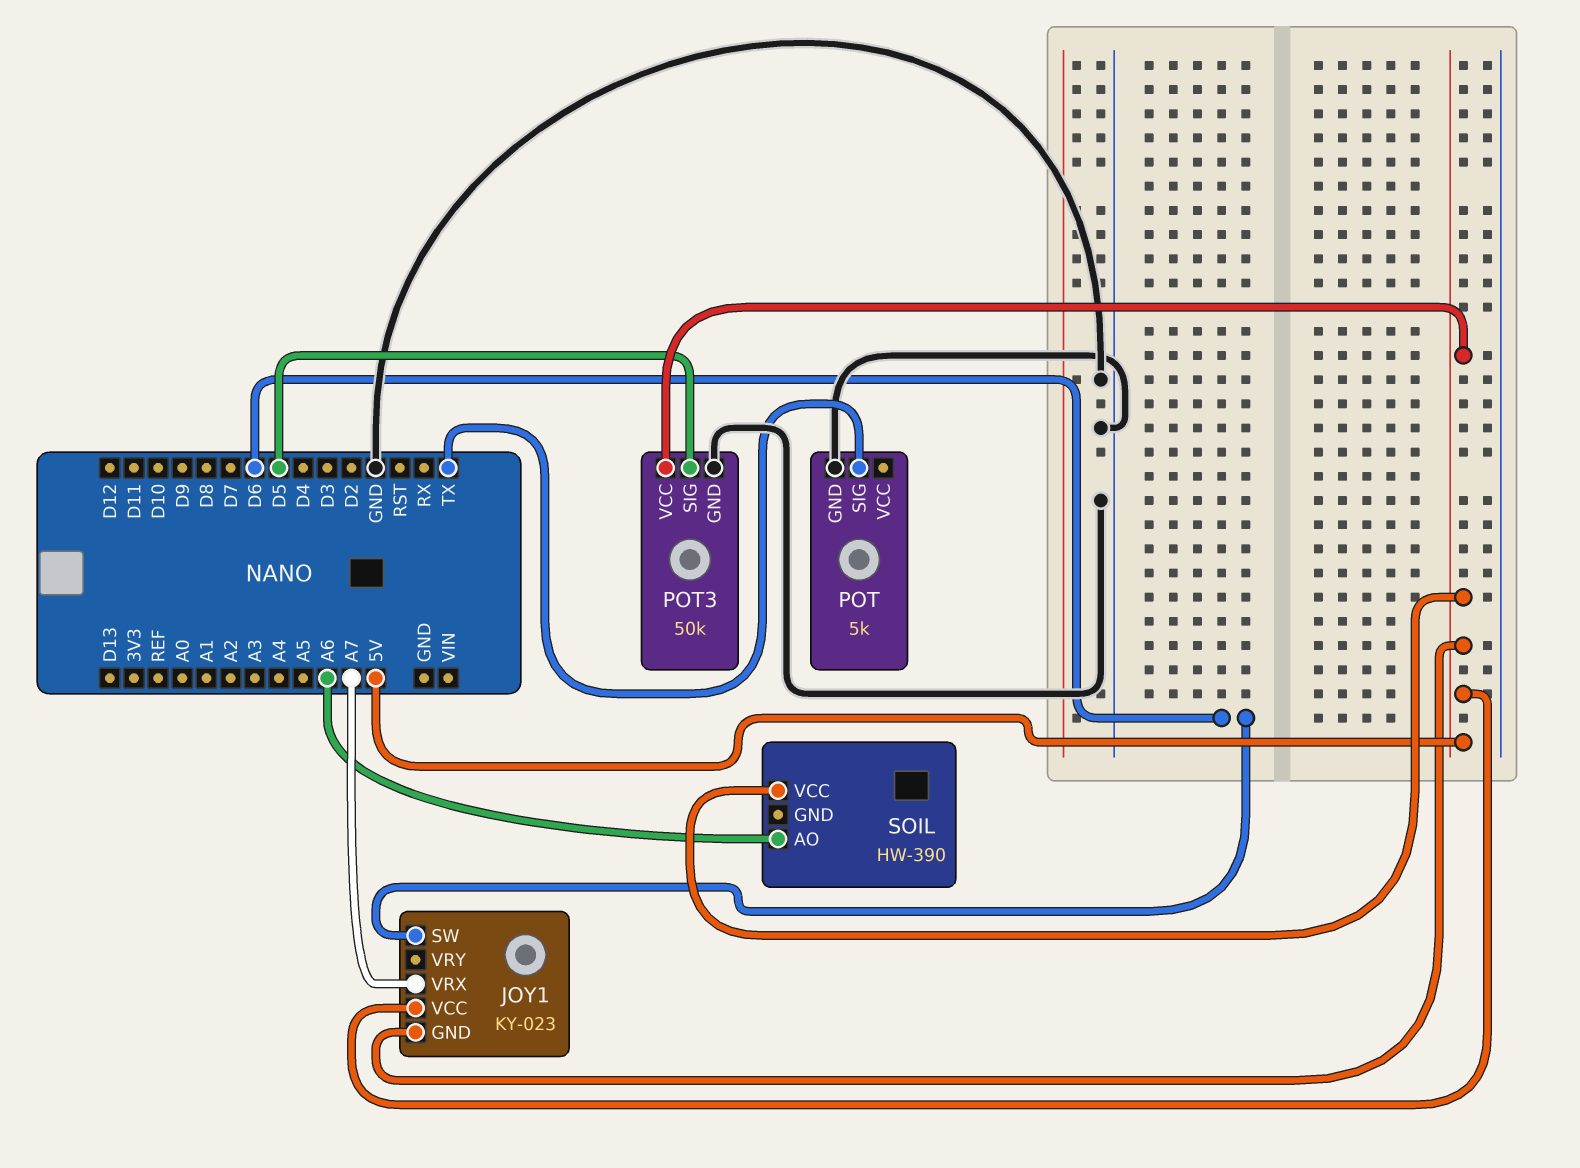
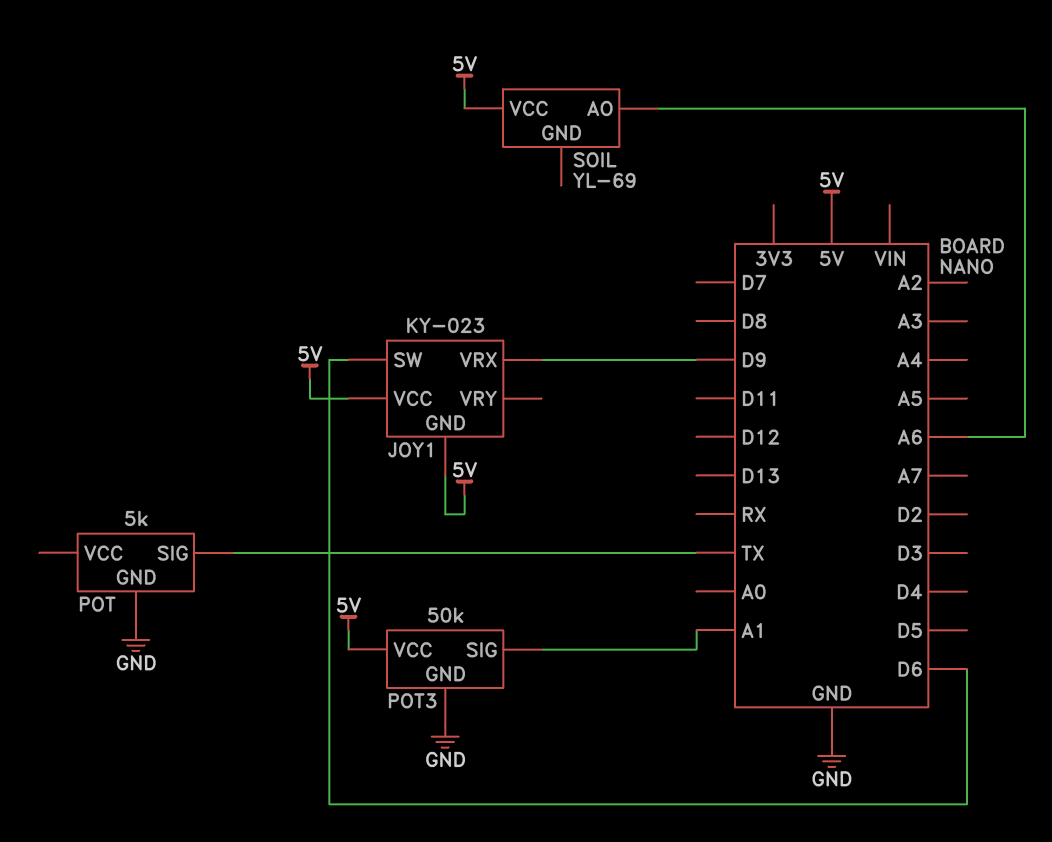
JOY1 pin VRX: A7 -> D9
POT3 pin SIG: D5 -> A1
SOIL: HW-390 -> YL-69

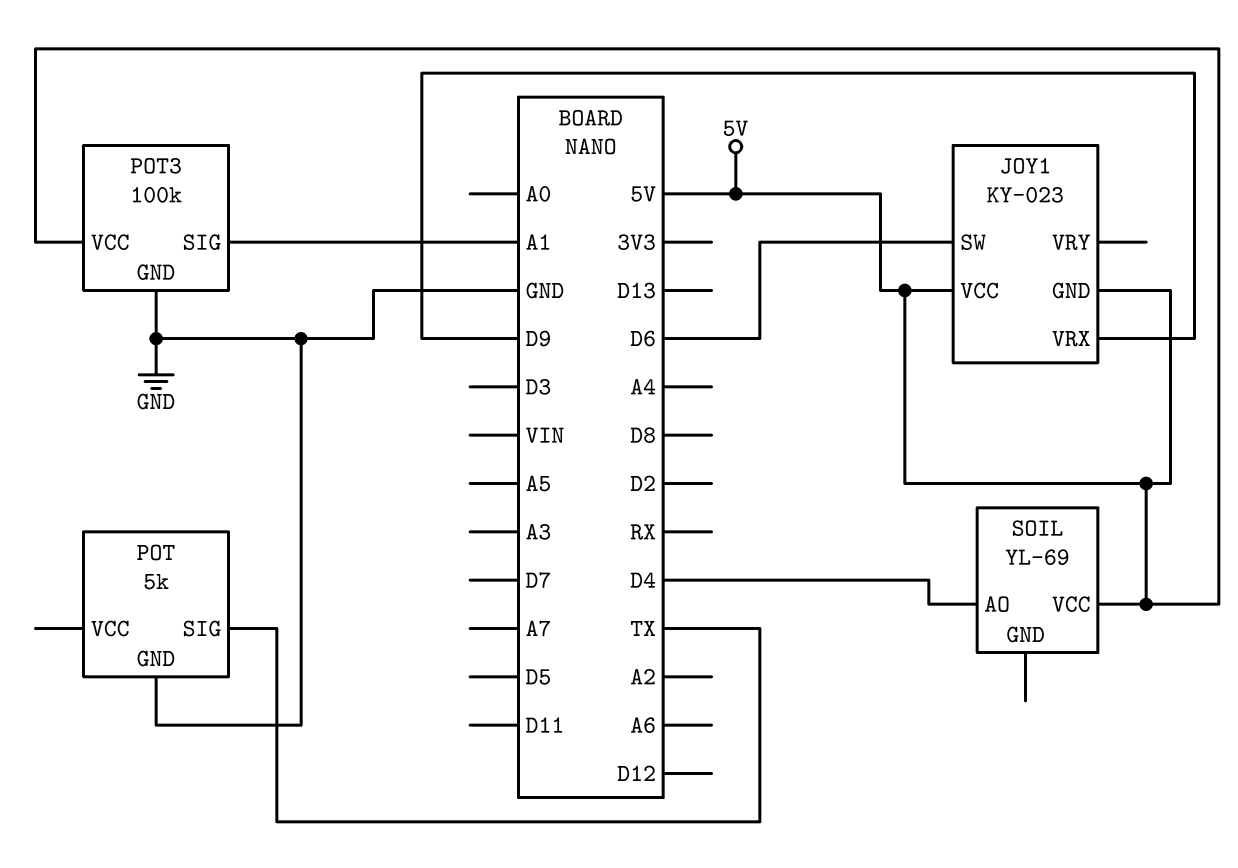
POT3: 50k -> 100k
SOIL pin AO: A6 -> D4

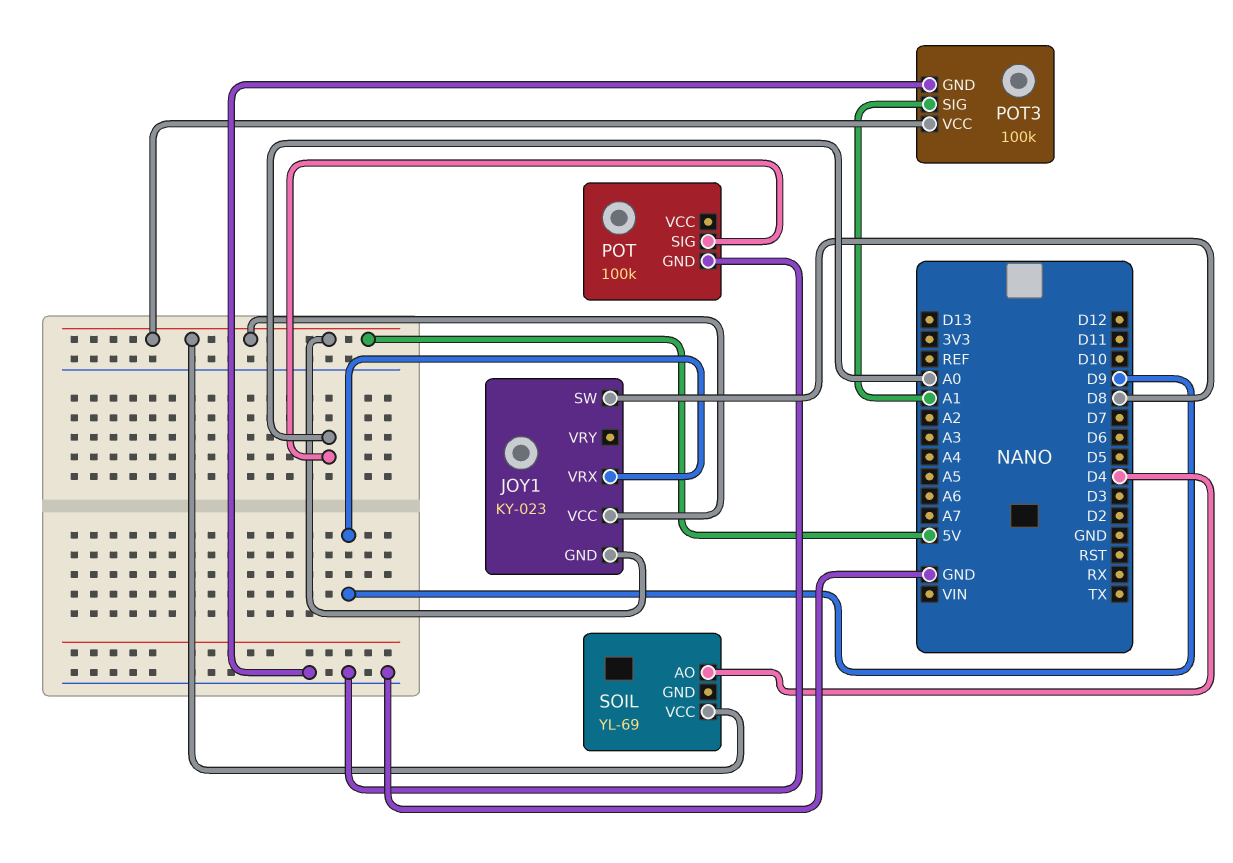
JOY1 pin SW: D6 -> D8
POT: 5k -> 100k
POT pin SIG: TX -> A0

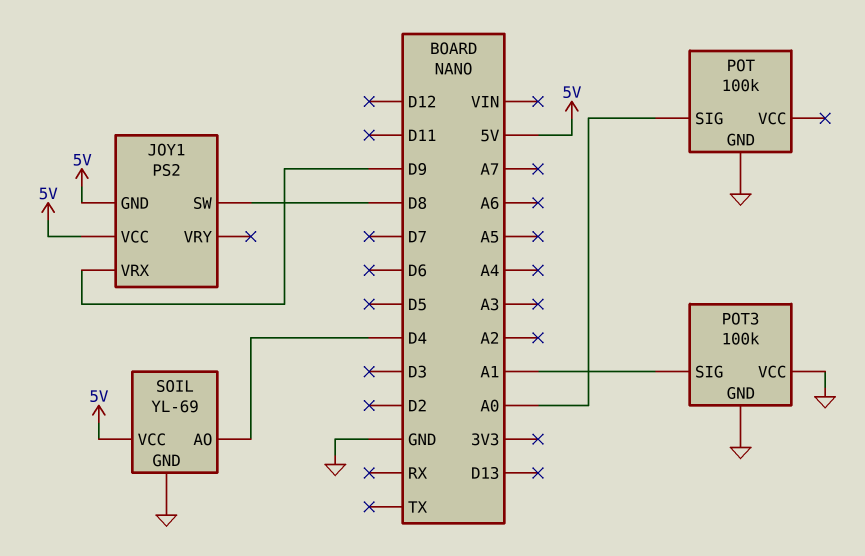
JOY1: KY-023 -> PS2
POT3 pin VCC: 5V -> GND
SOIL pin GND: none -> GND

